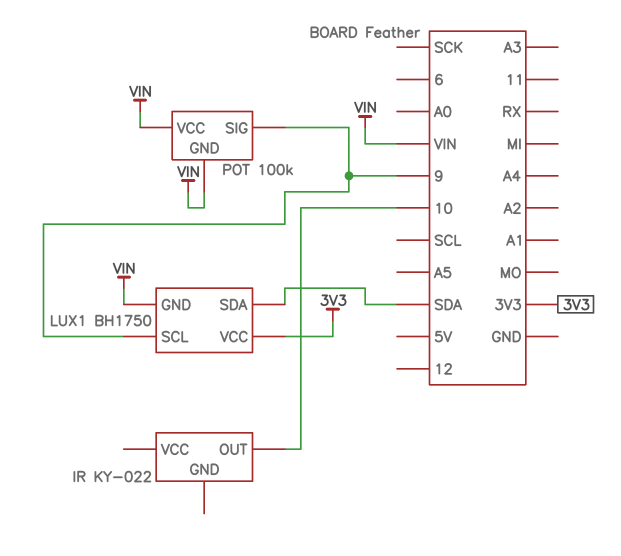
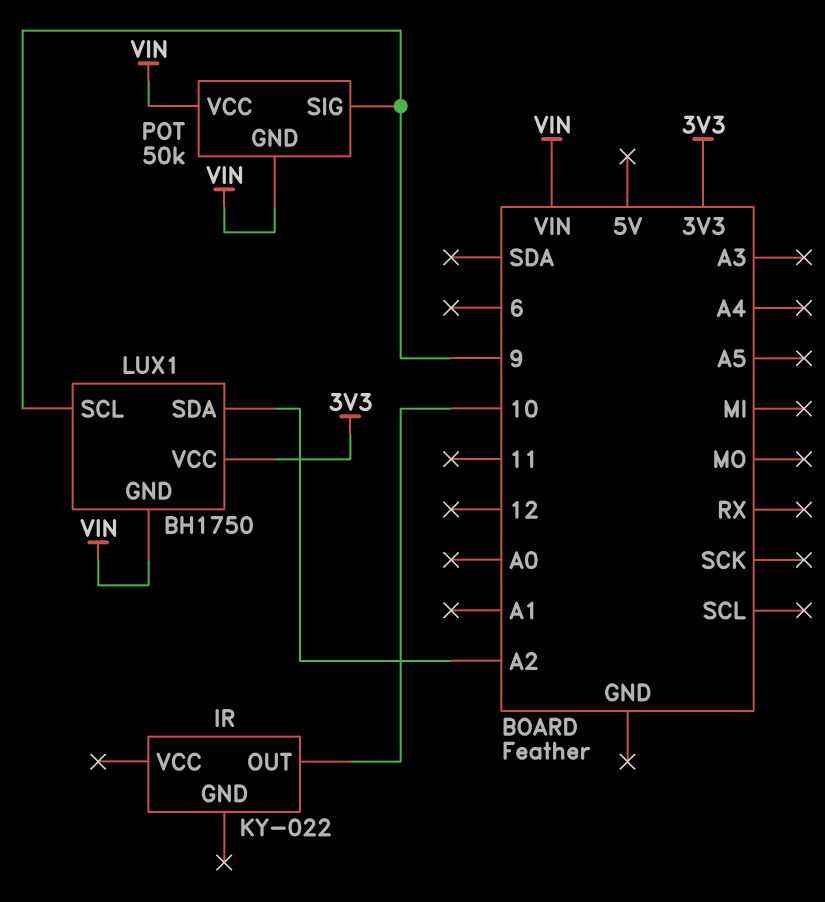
LUX1 pin SDA: SDA -> A2
POT: 100k -> 50k

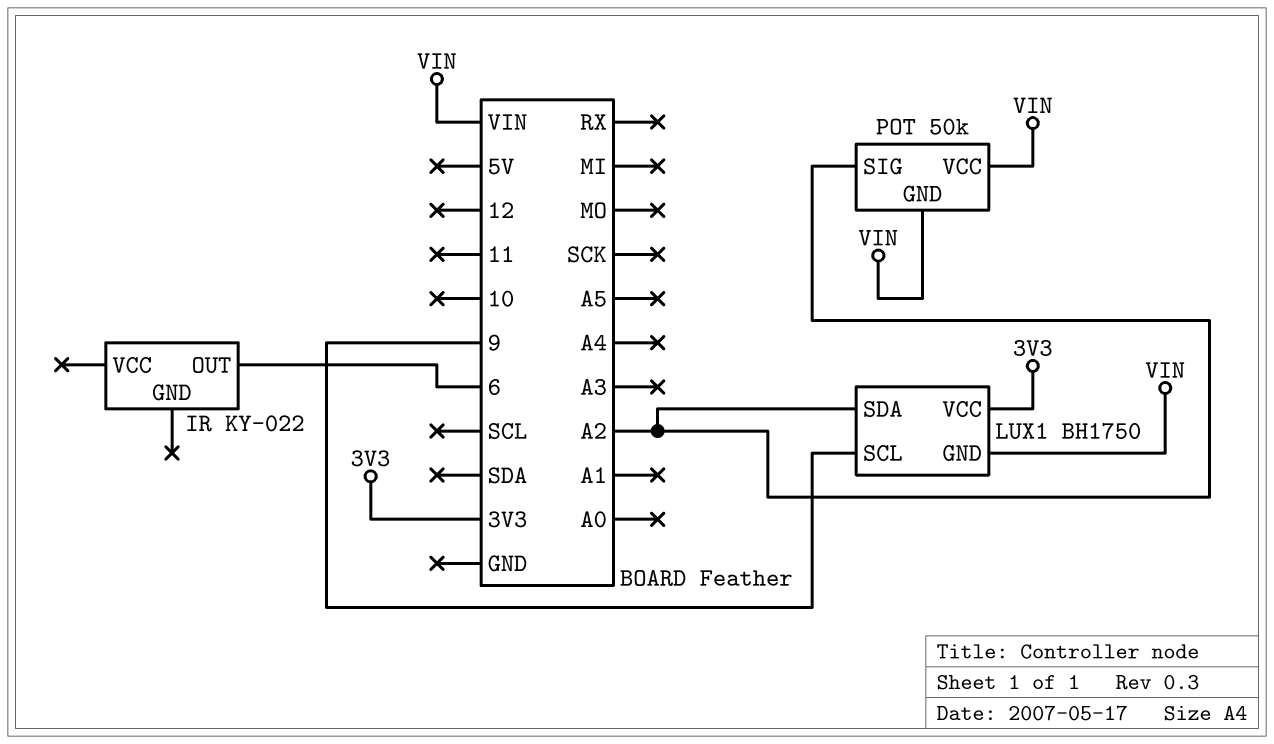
IR pin OUT: 10 -> 6
POT pin SIG: 9 -> A2

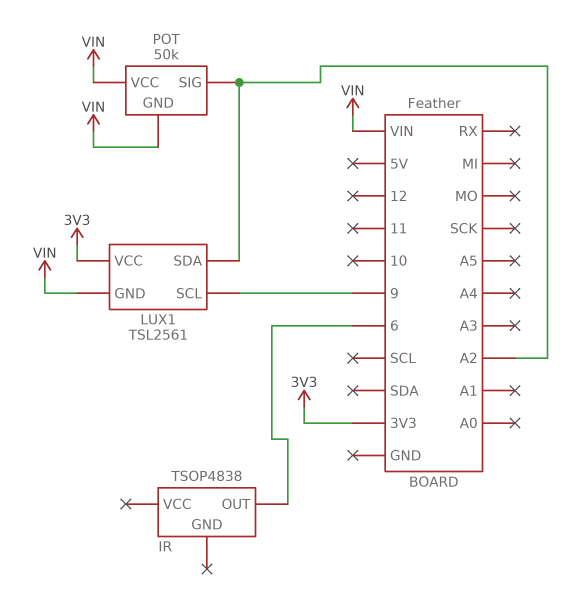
IR: KY-022 -> TSOP4838
LUX1: BH1750 -> TSL2561

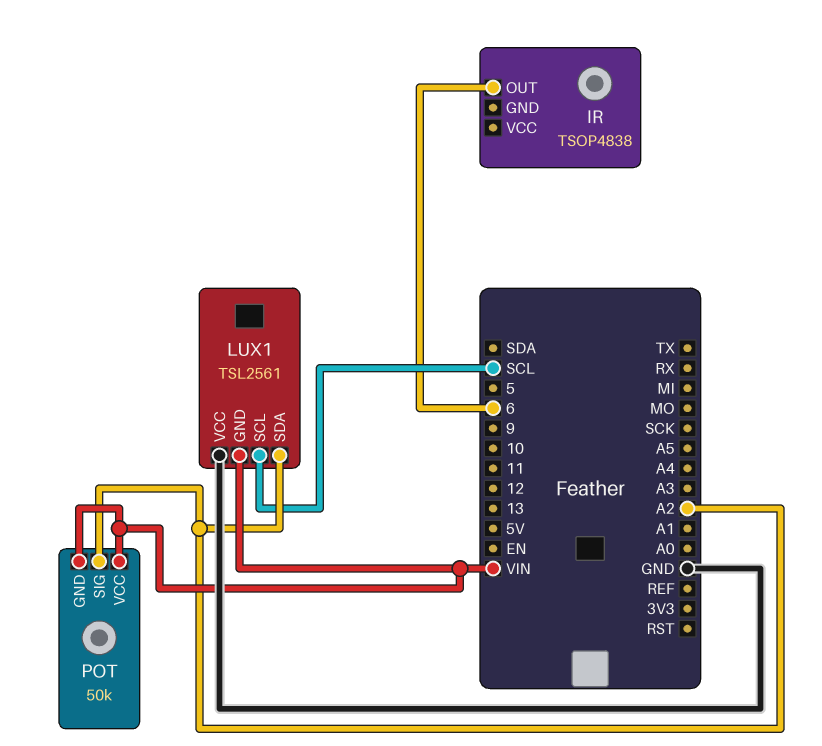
LUX1 pin SCL: 9 -> SCL
LUX1 pin VCC: 3V3 -> GND

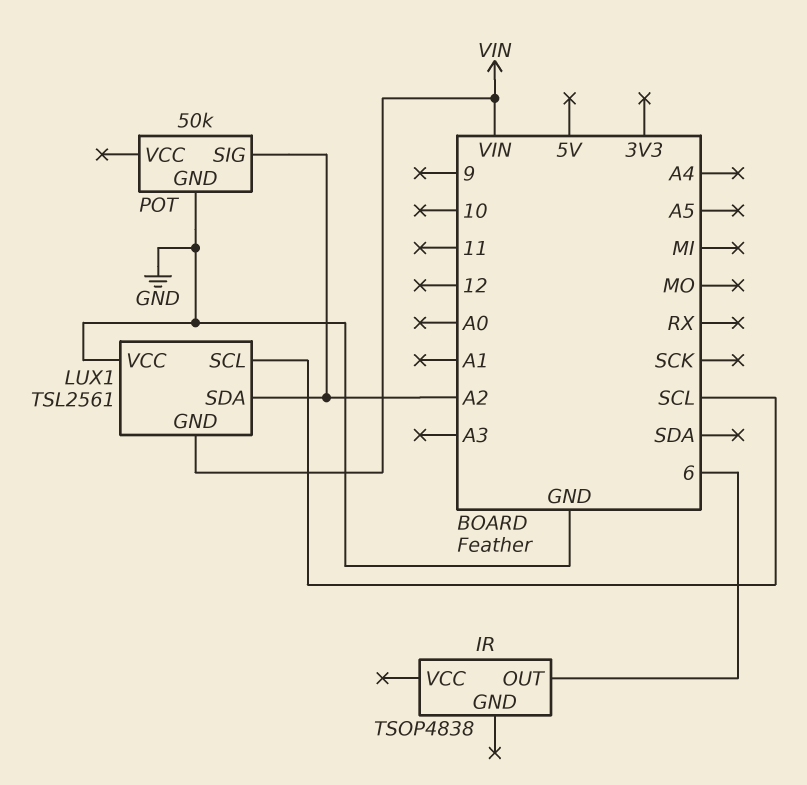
POT pin GND: VIN -> GND
POT pin VCC: VIN -> none

